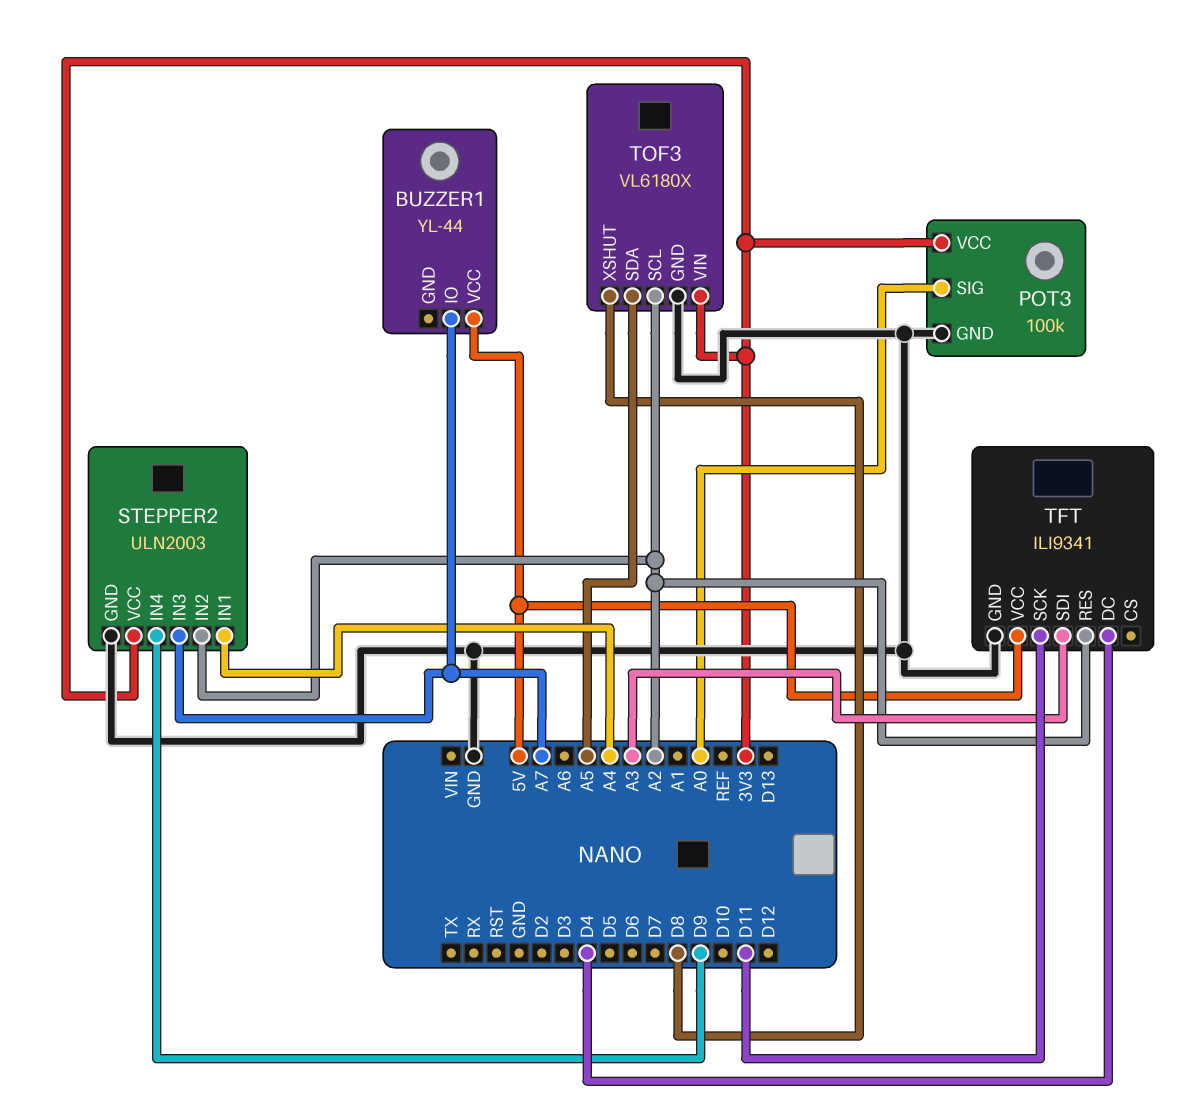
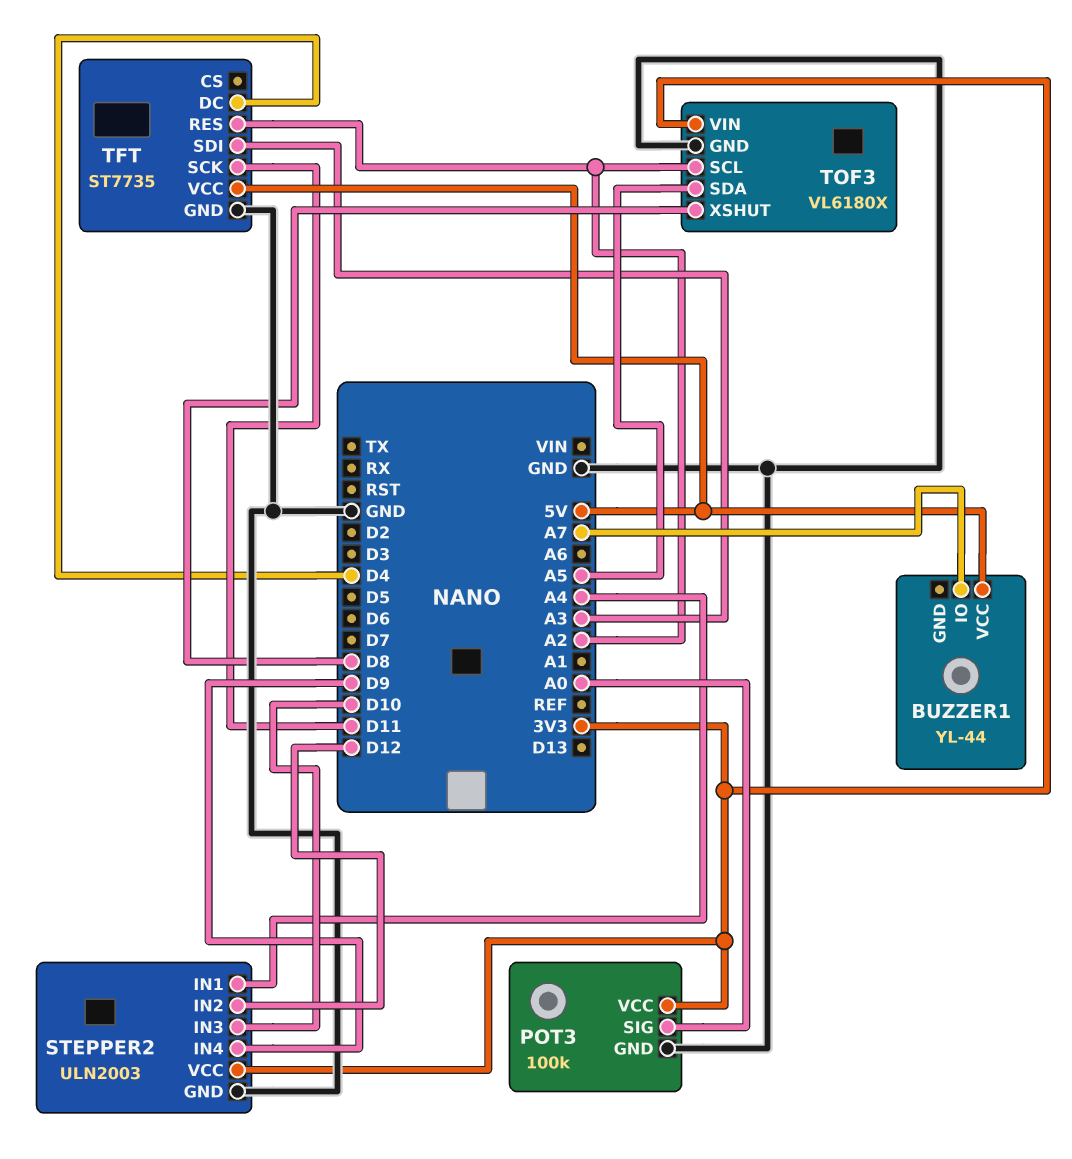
STEPPER2 pin IN2: A2 -> D12
STEPPER2 pin IN3: A7 -> D10
TFT: ILI9341 -> ST7735

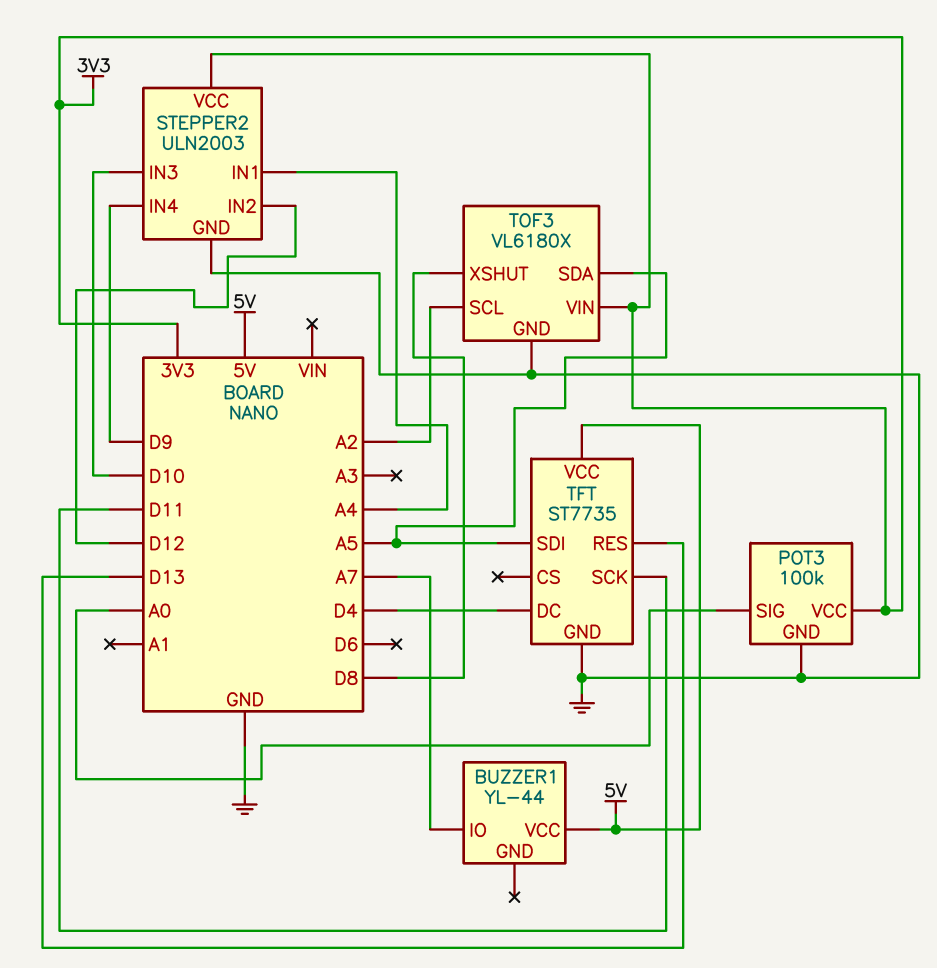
TFT pin RES: A2 -> D13
TFT pin SDI: A3 -> A5

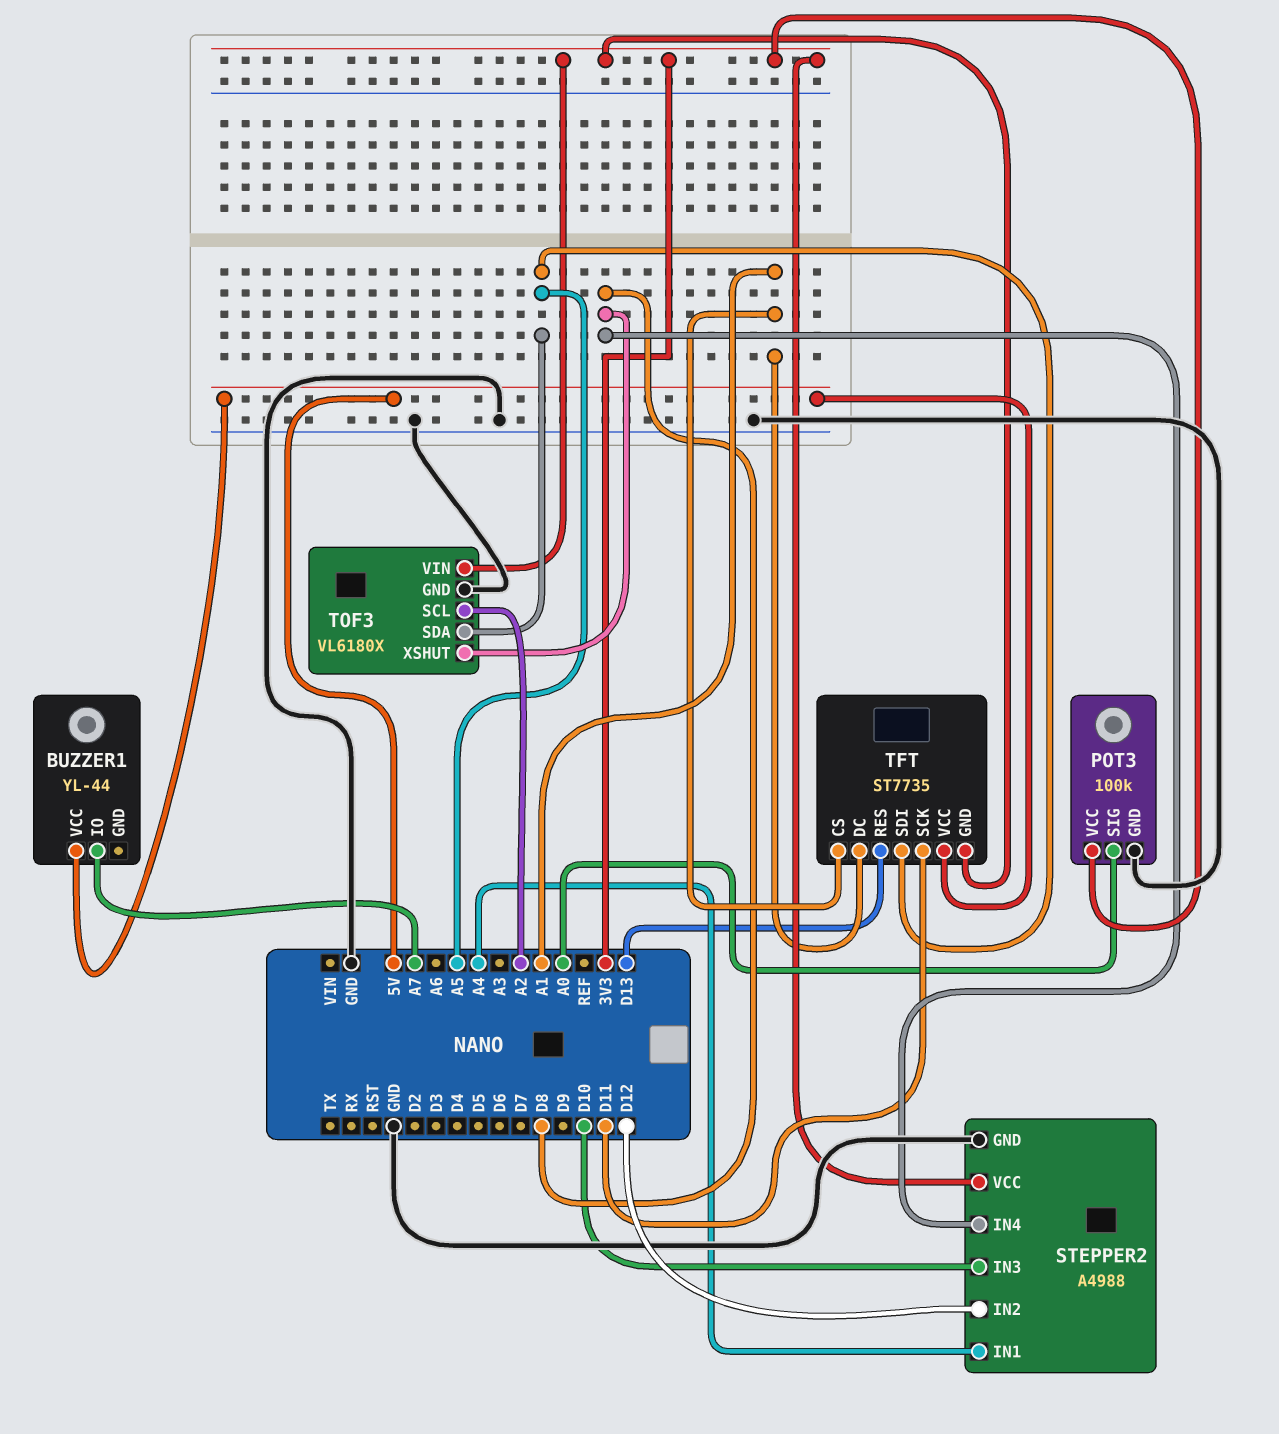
STEPPER2: ULN2003 -> A4988
STEPPER2 pin IN4: D9 -> D8
TFT pin CS: none -> A1
TFT pin DC: D4 -> A1
TFT pin GND: GND -> 3V3

